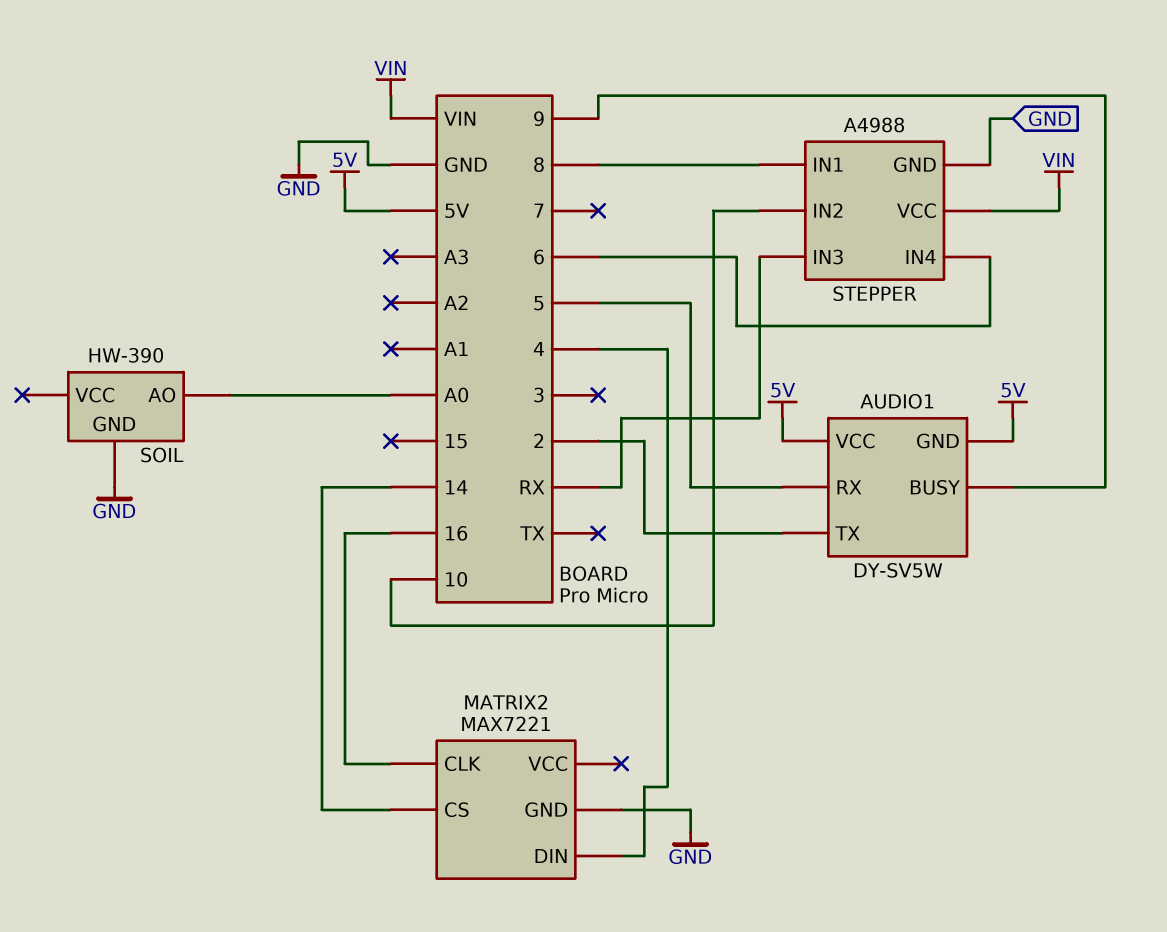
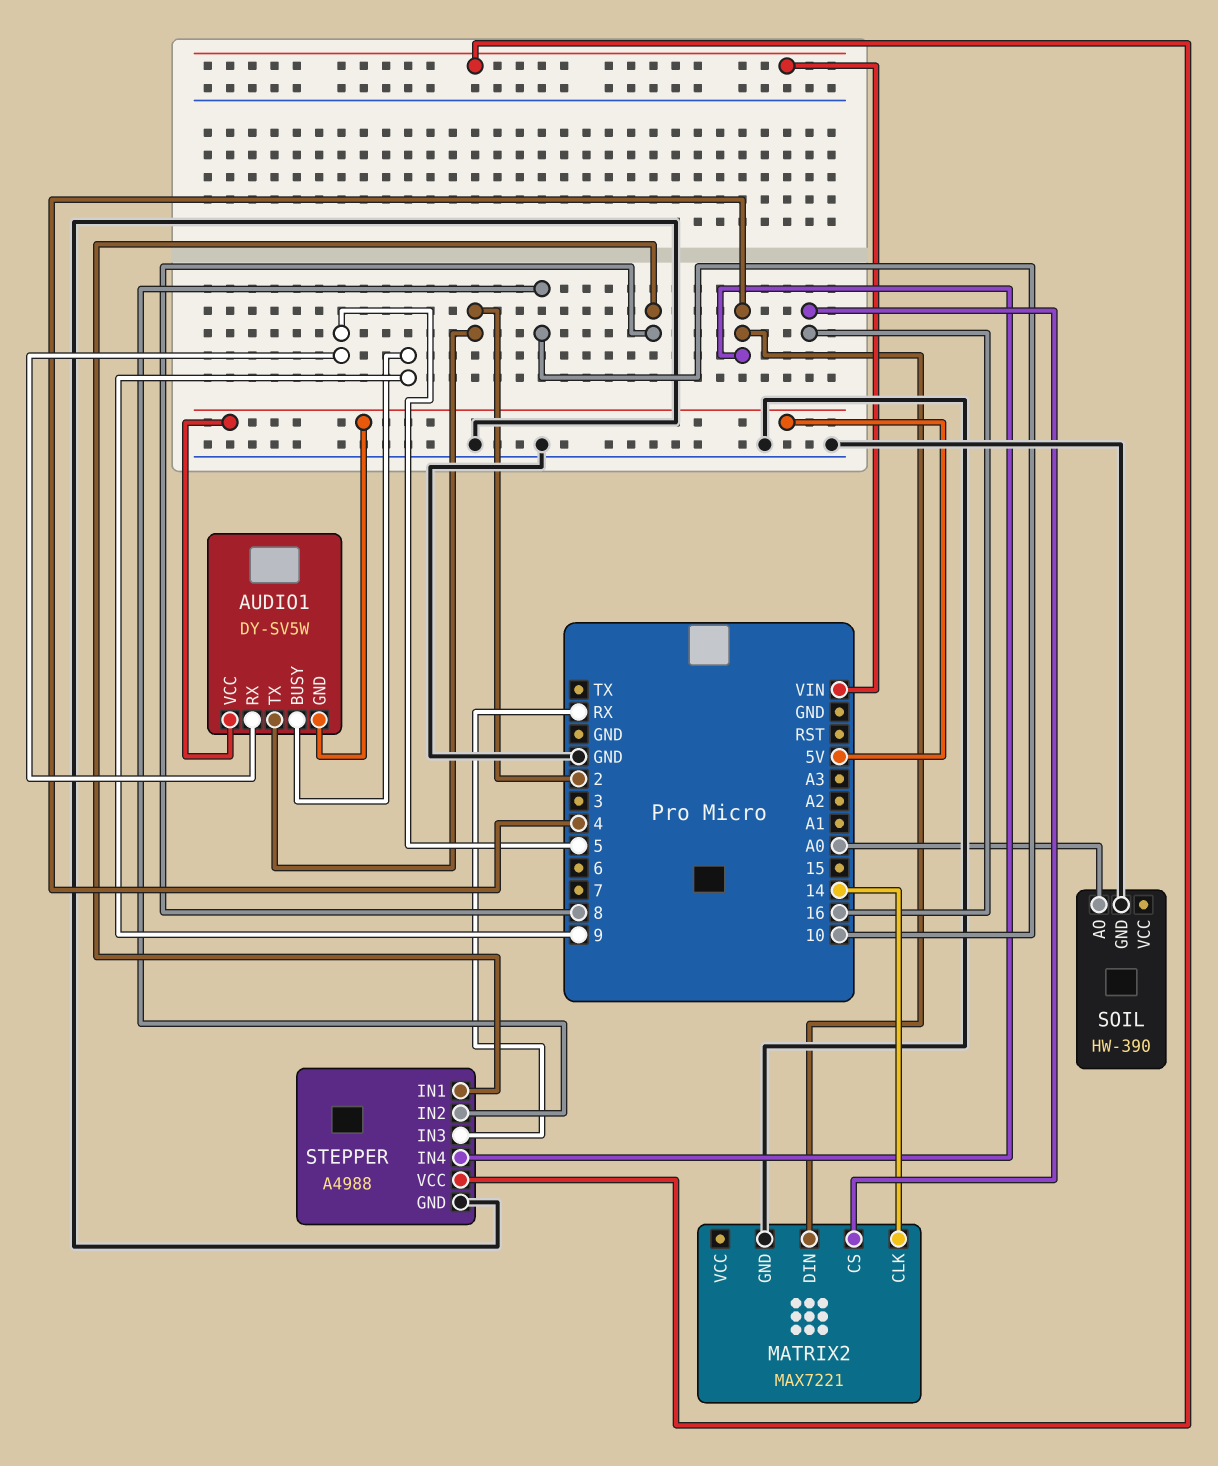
MATRIX2 pin CLK: 16 -> 14
MATRIX2 pin CS: 14 -> 16
STEPPER pin IN4: 6 -> 4

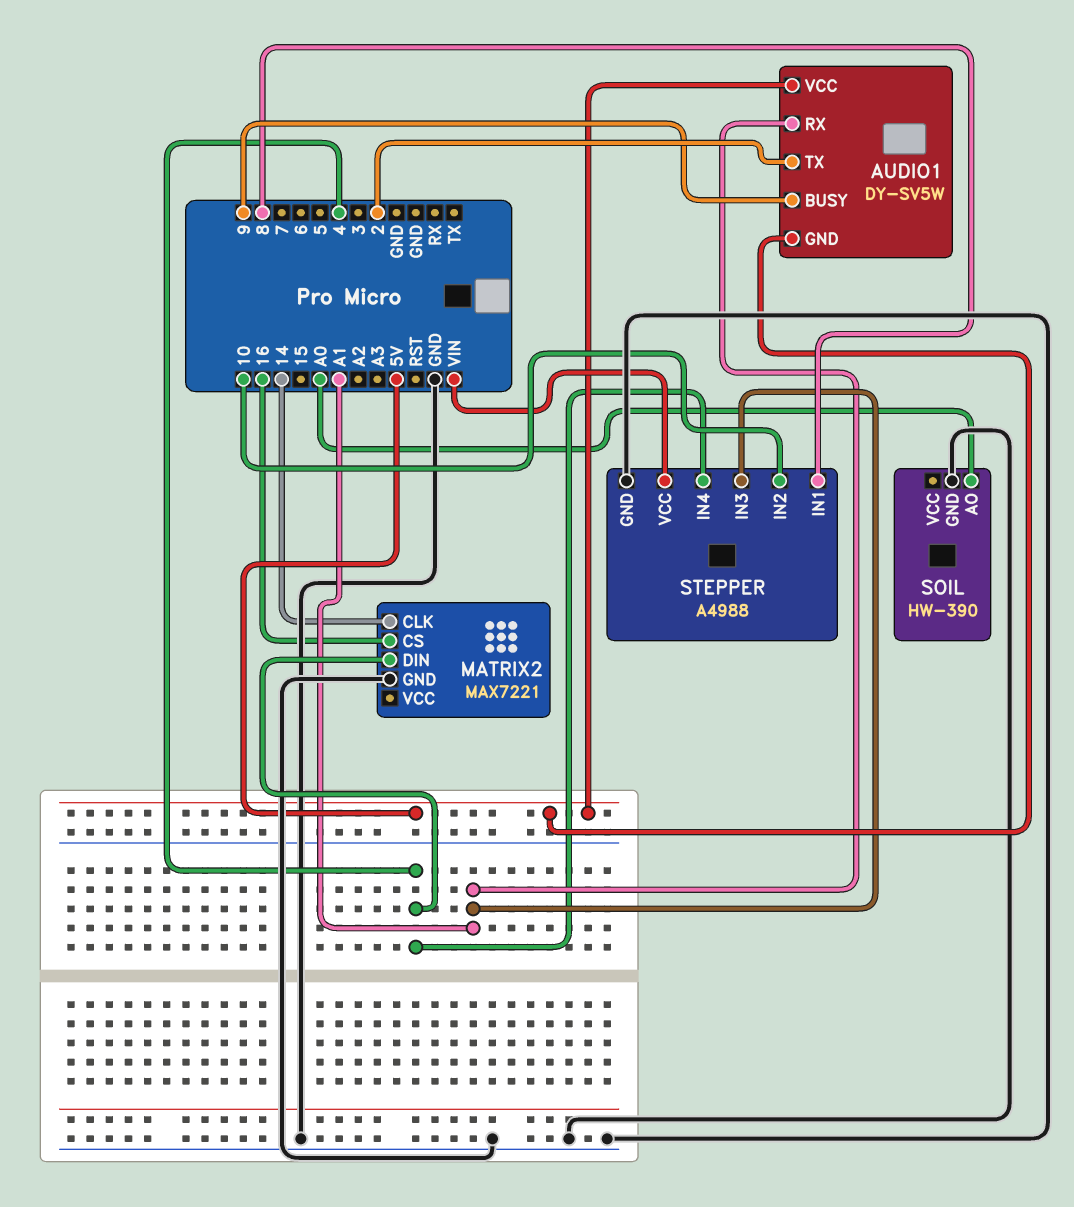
AUDIO1 pin RX: 5 -> A1
STEPPER pin IN3: RX -> A1

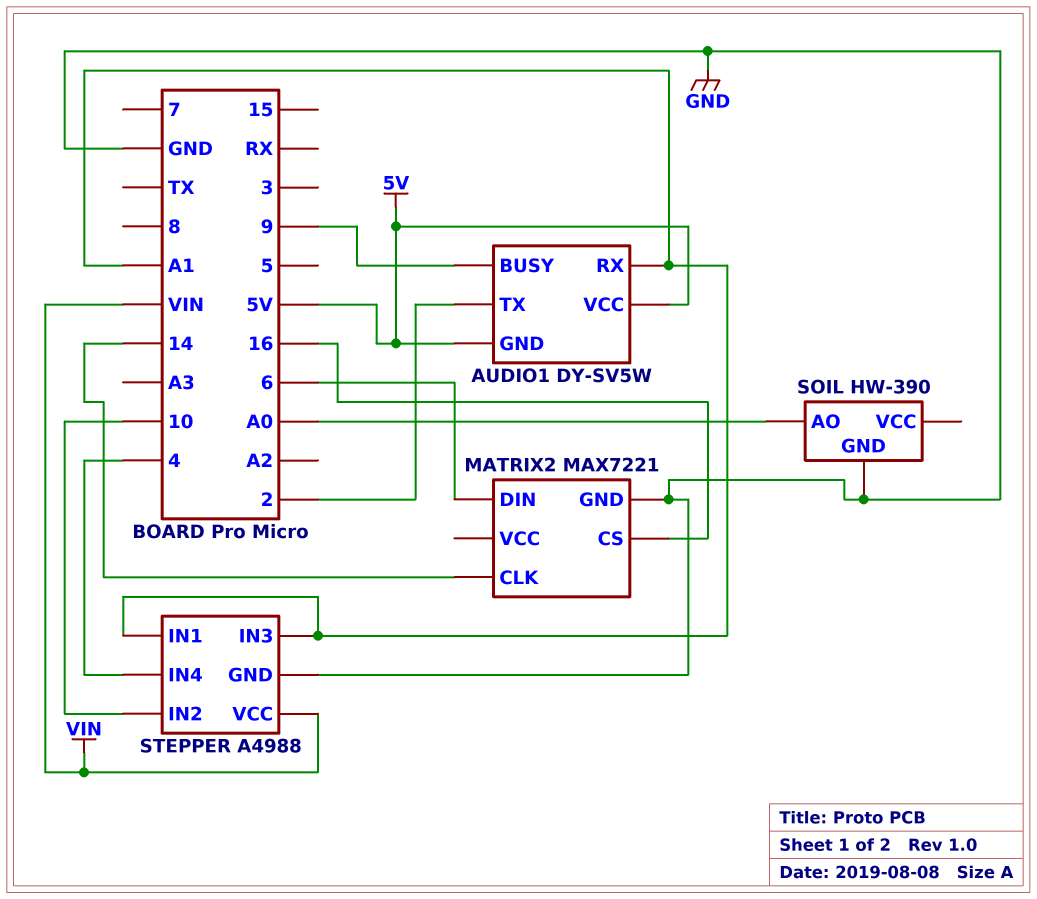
MATRIX2 pin DIN: 4 -> 6
STEPPER pin IN1: 8 -> A1

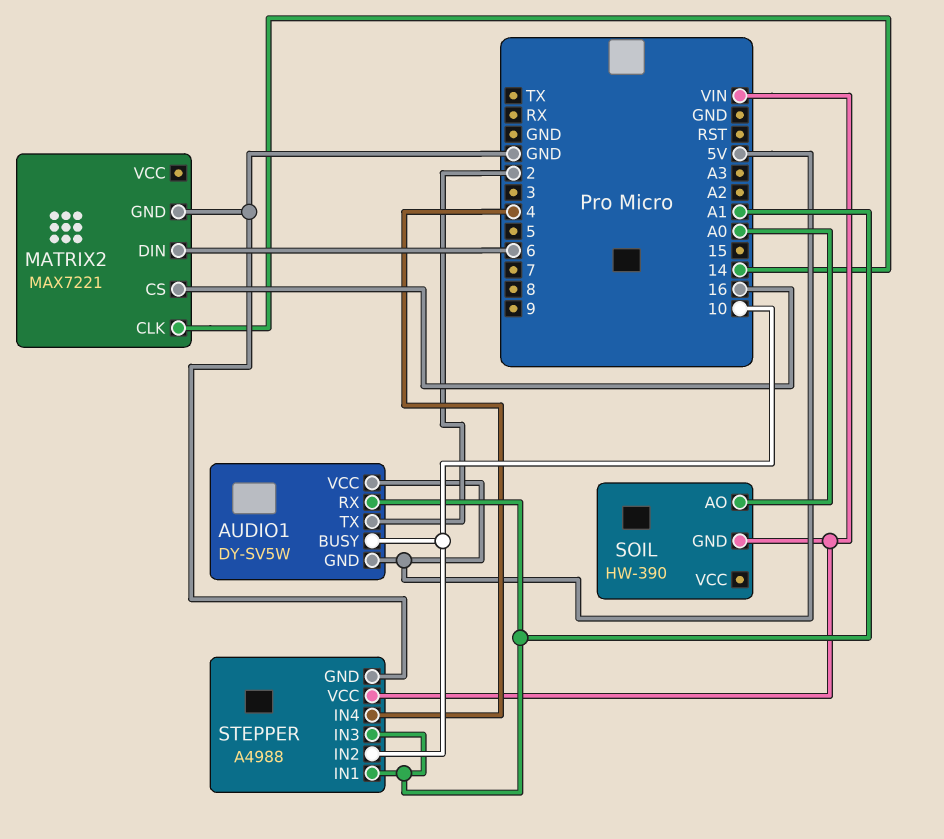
AUDIO1 pin BUSY: 9 -> 10
SOIL pin GND: GND -> VIN

